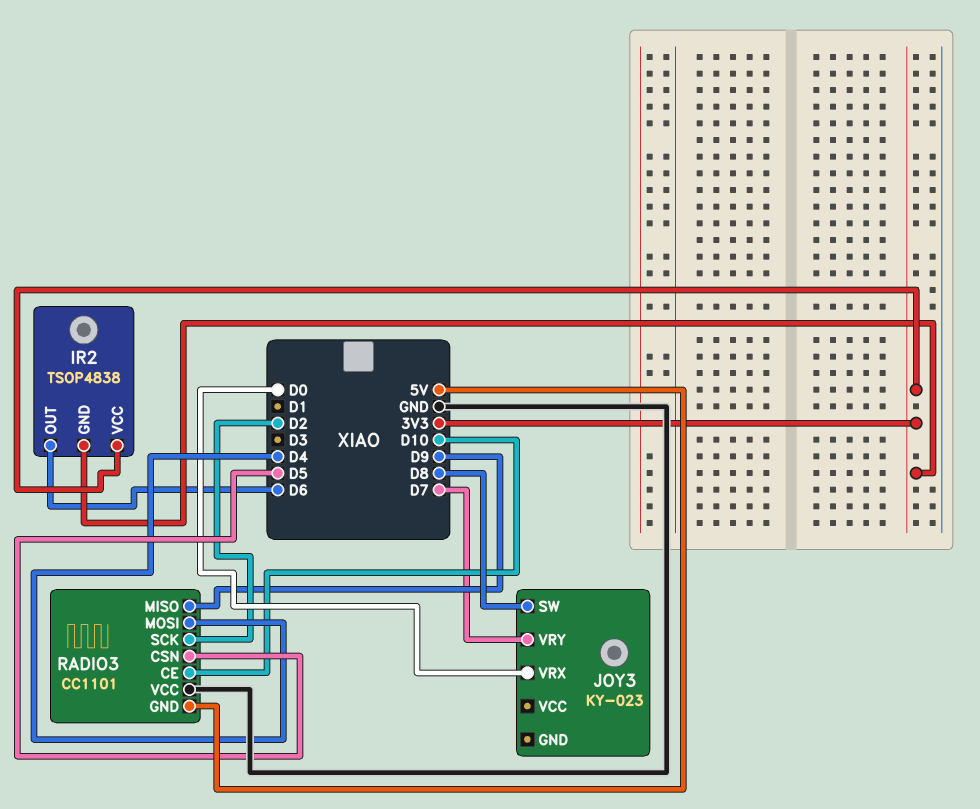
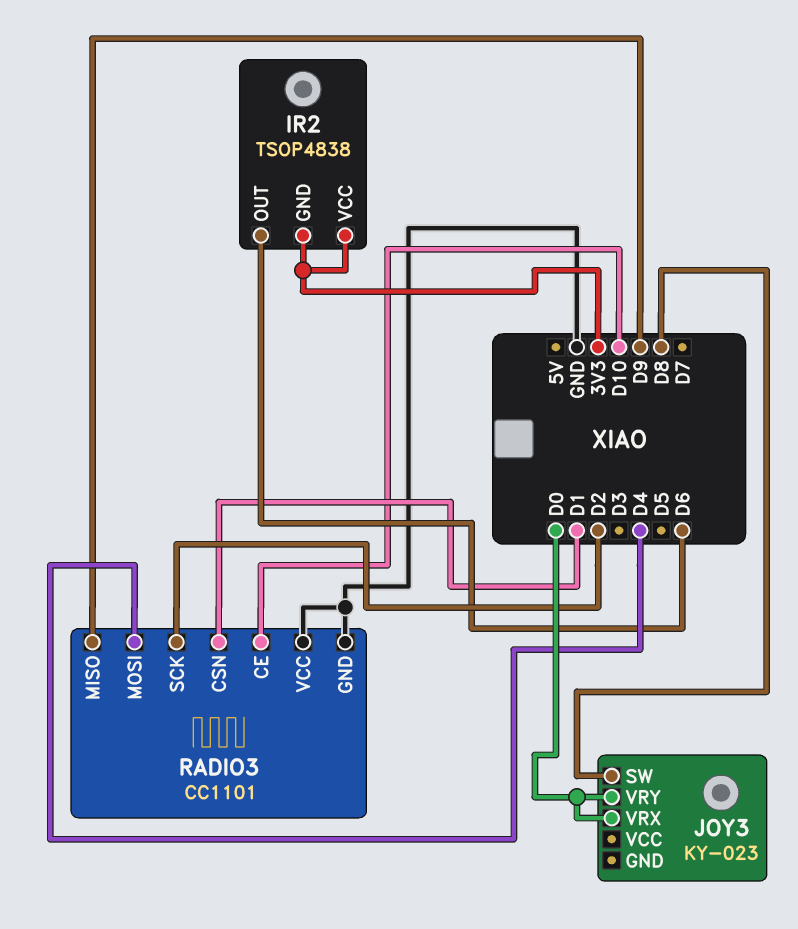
JOY3 pin VRY: D7 -> D0
RADIO3 pin CSN: D5 -> D1
RADIO3 pin GND: 5V -> GND

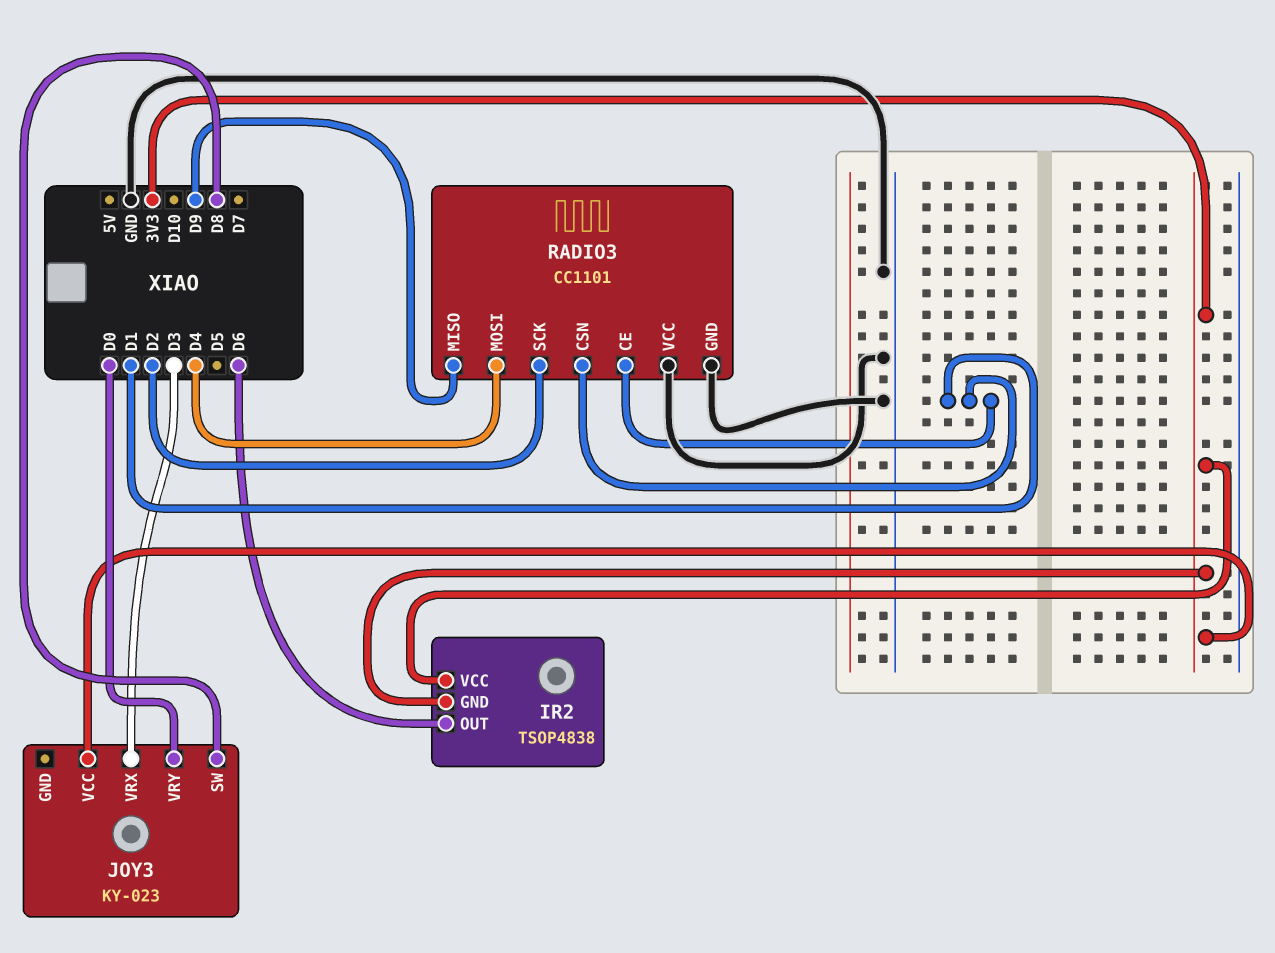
JOY3 pin VCC: none -> 3V3
JOY3 pin VRX: D0 -> D3
RADIO3 pin CE: D10 -> D1

